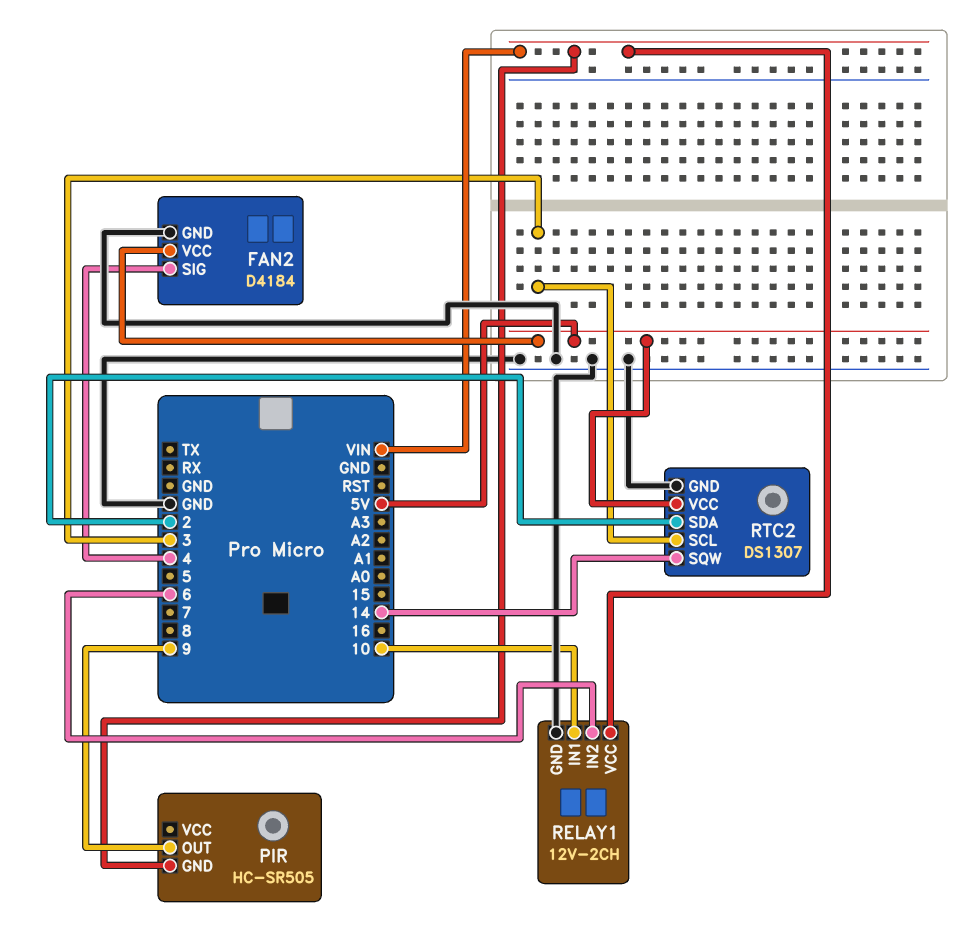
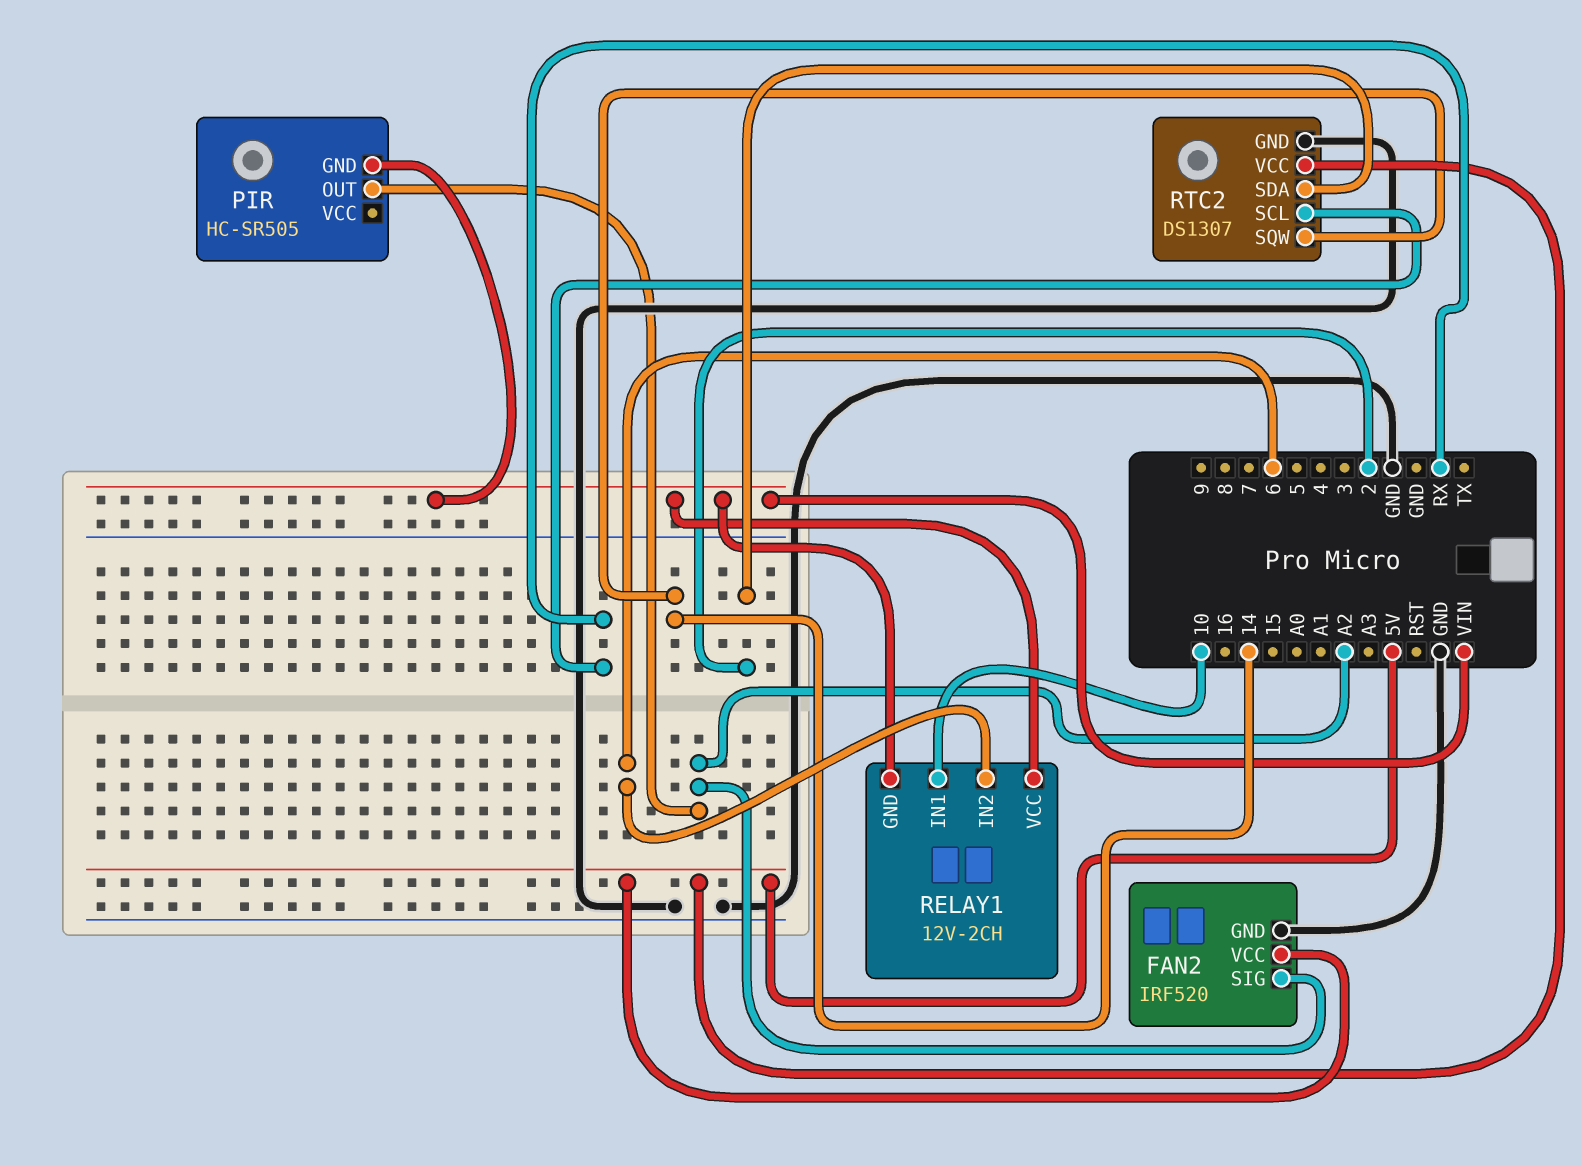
FAN2: D4184 -> IRF520
FAN2 pin SIG: 4 -> A2
PIR pin OUT: 9 -> A2
RELAY1 pin GND: GND -> VIN
RTC2 pin SCL: 3 -> RX

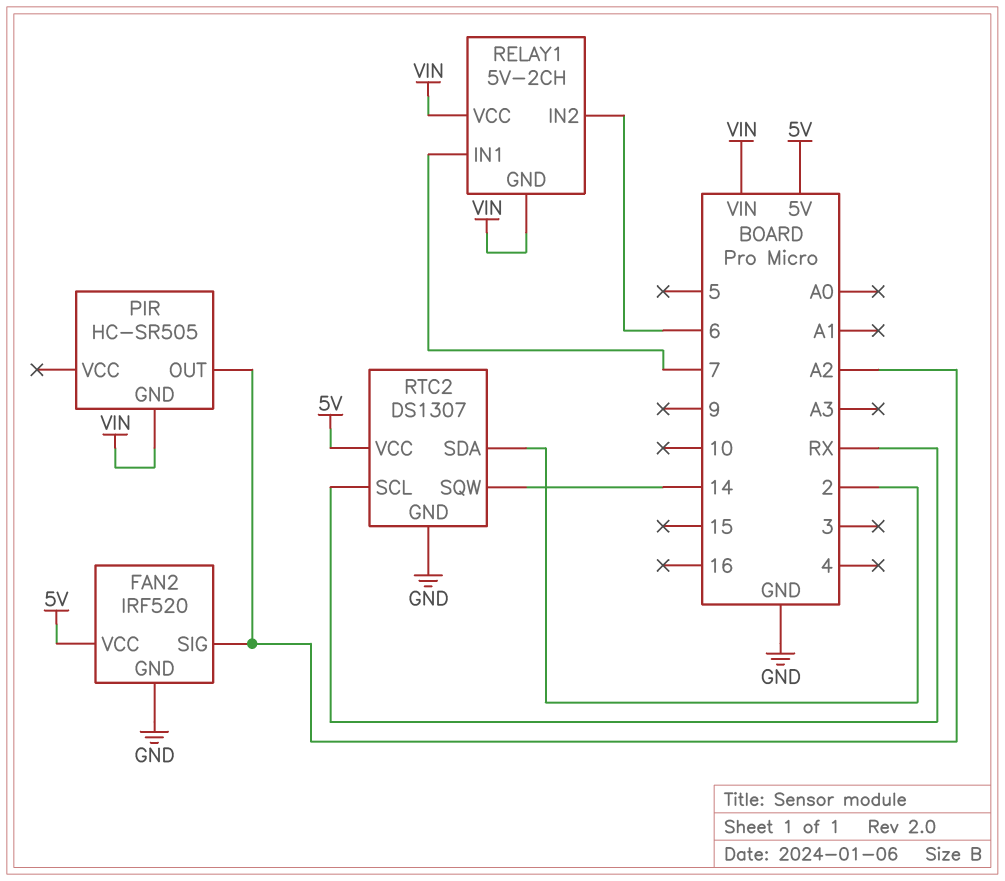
RELAY1: 12V-2CH -> 5V-2CH
RELAY1 pin IN1: 10 -> 7

